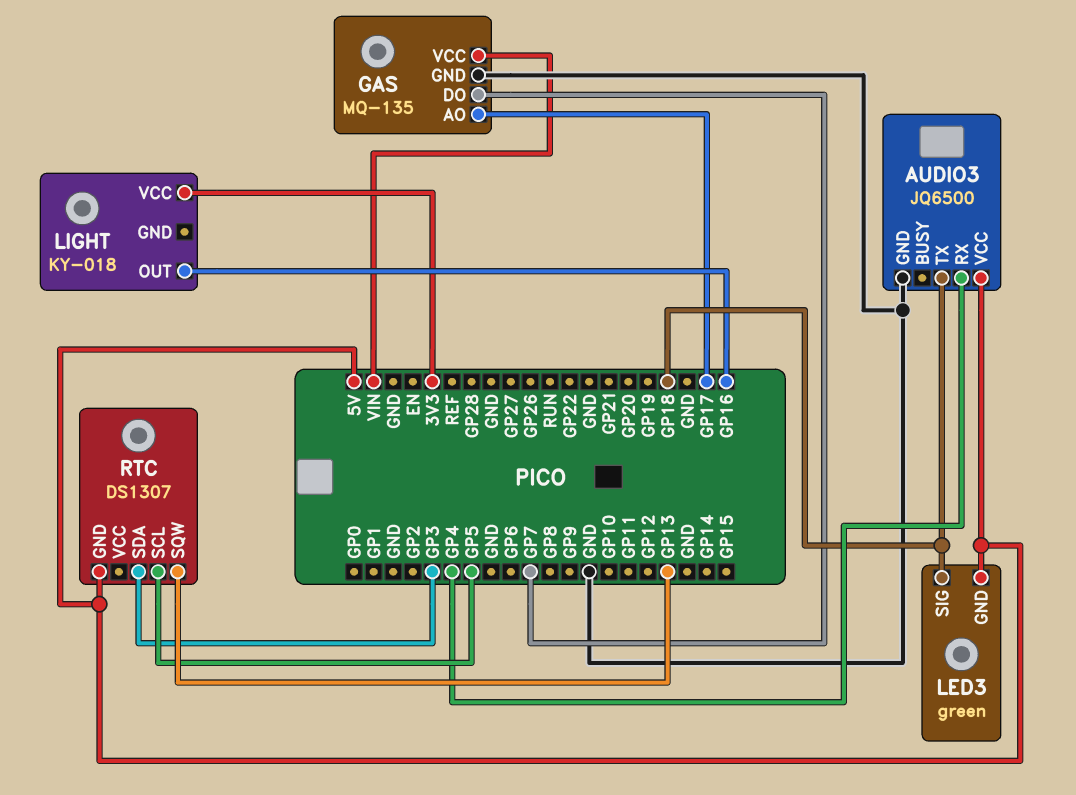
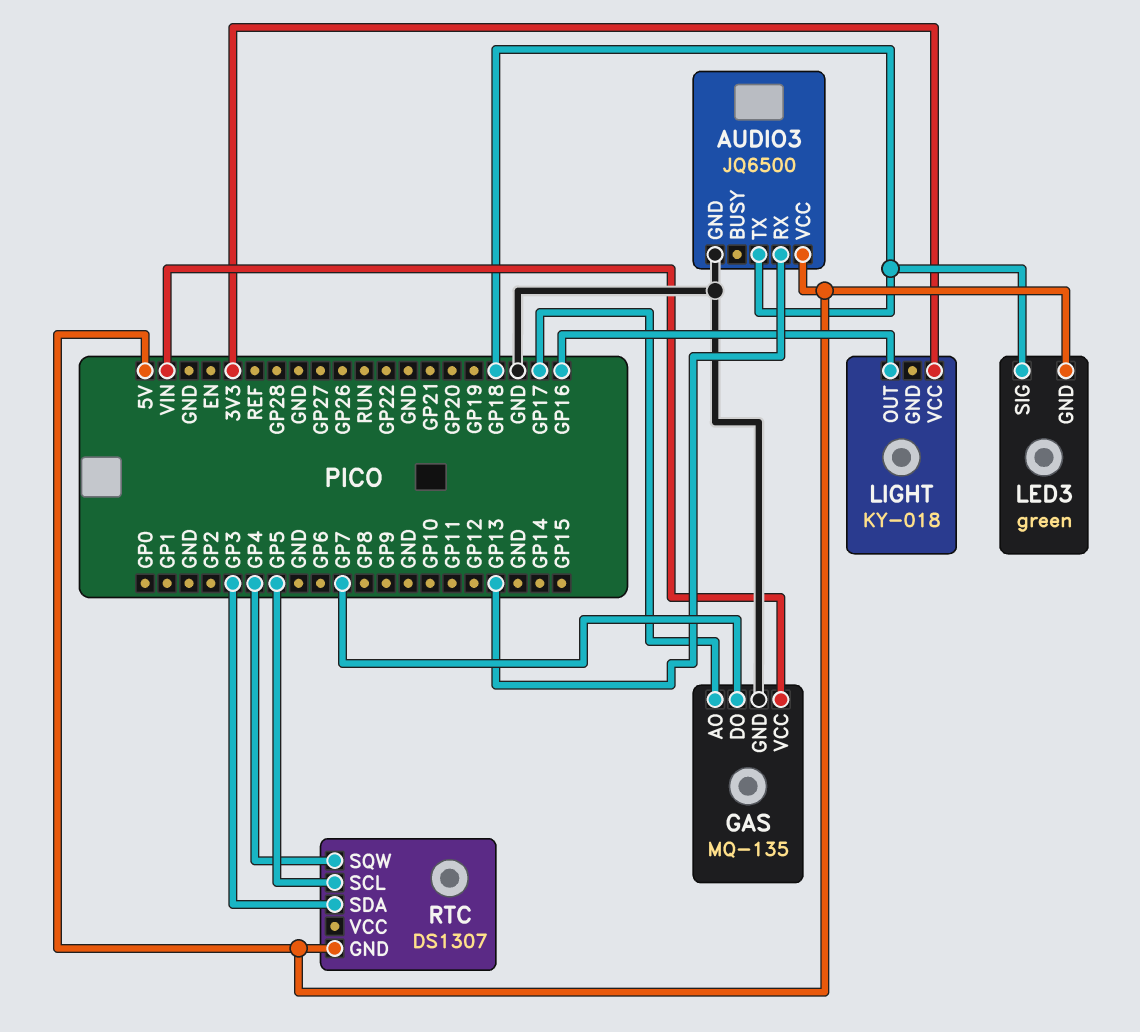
AUDIO3 pin RX: GP4 -> GP13
RTC pin SQW: GP13 -> GP4

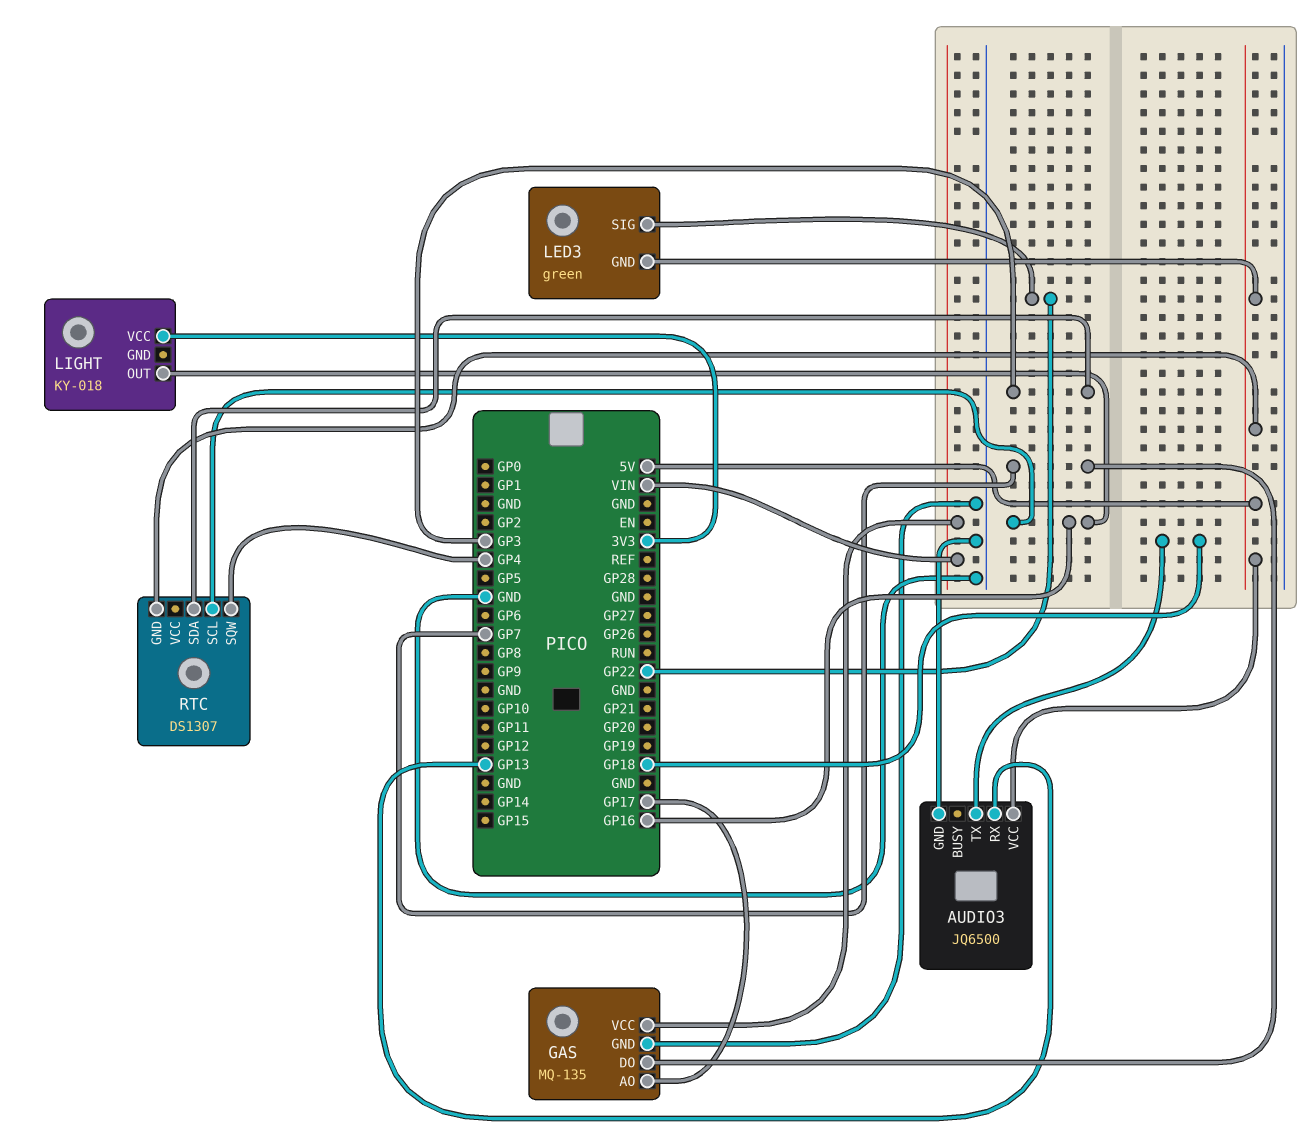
LED3 pin SIG: GP18 -> GP22
RTC pin SCL: GP5 -> GP16

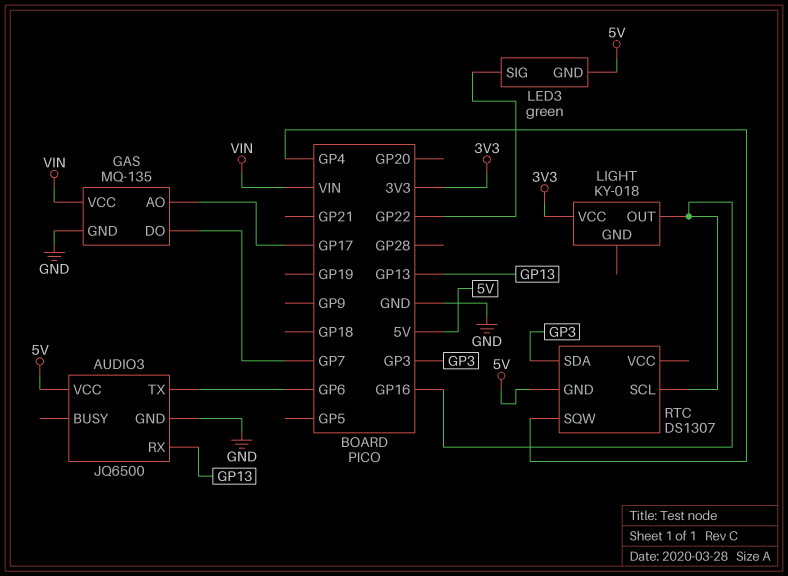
AUDIO3 pin TX: GP18 -> GP6

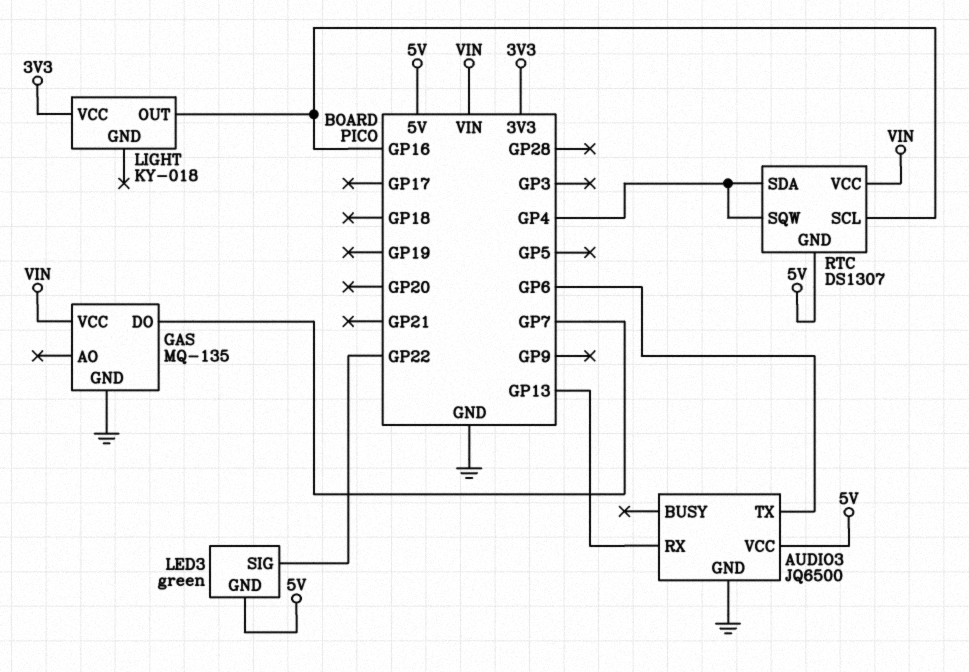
GAS pin AO: GP17 -> none
RTC pin SDA: GP3 -> GP4
RTC pin VCC: none -> VIN

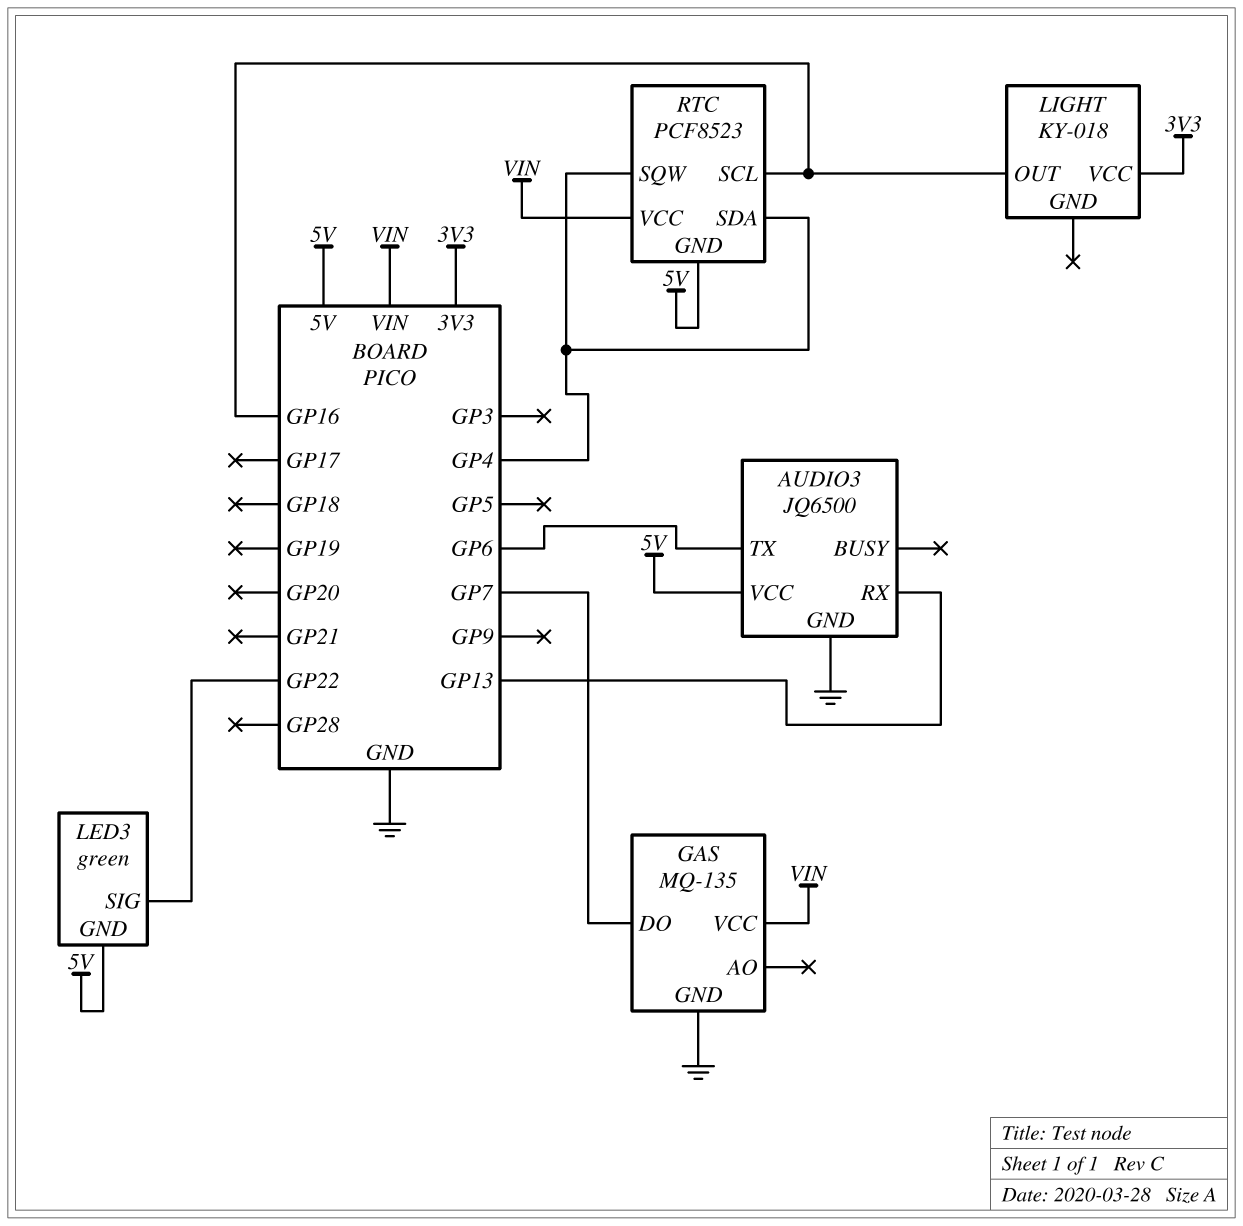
RTC: DS1307 -> PCF8523

